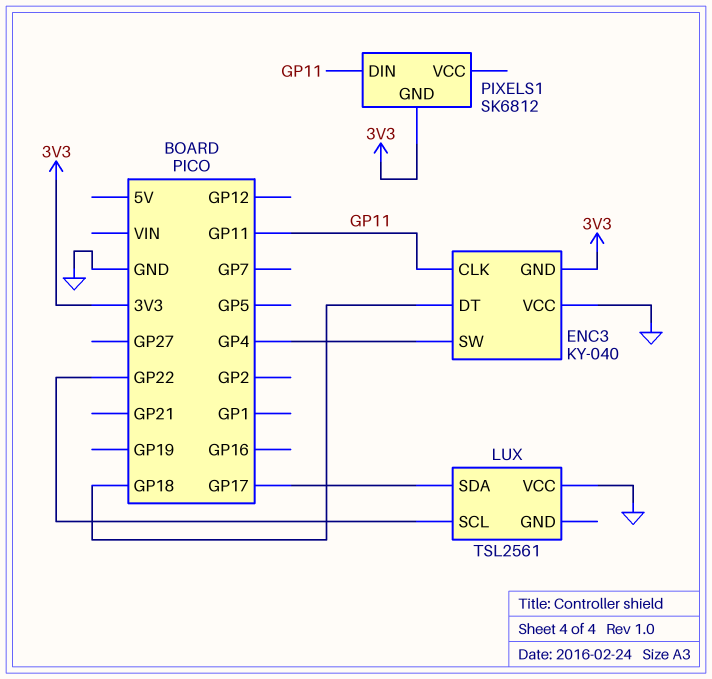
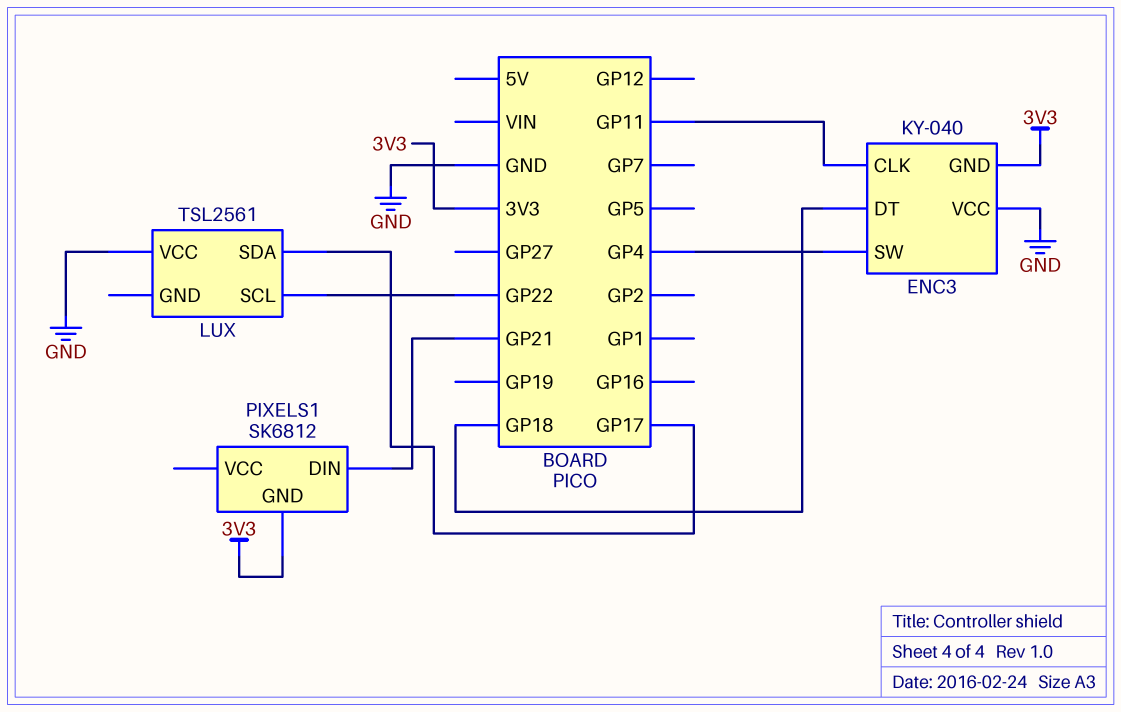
PIXELS1 pin DIN: GP11 -> GP21

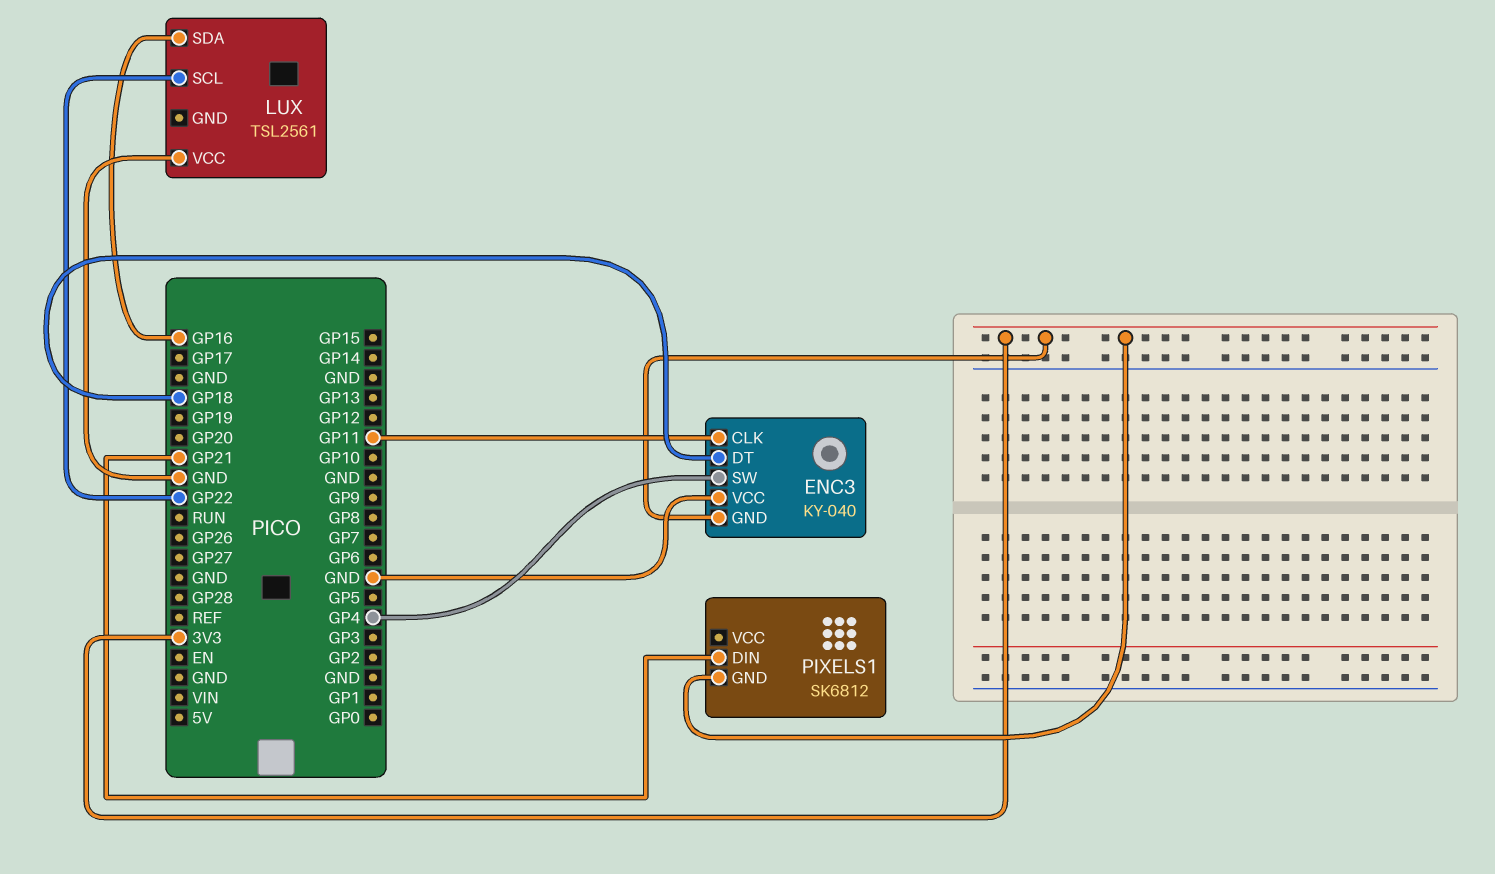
LUX pin SDA: GP17 -> GP16

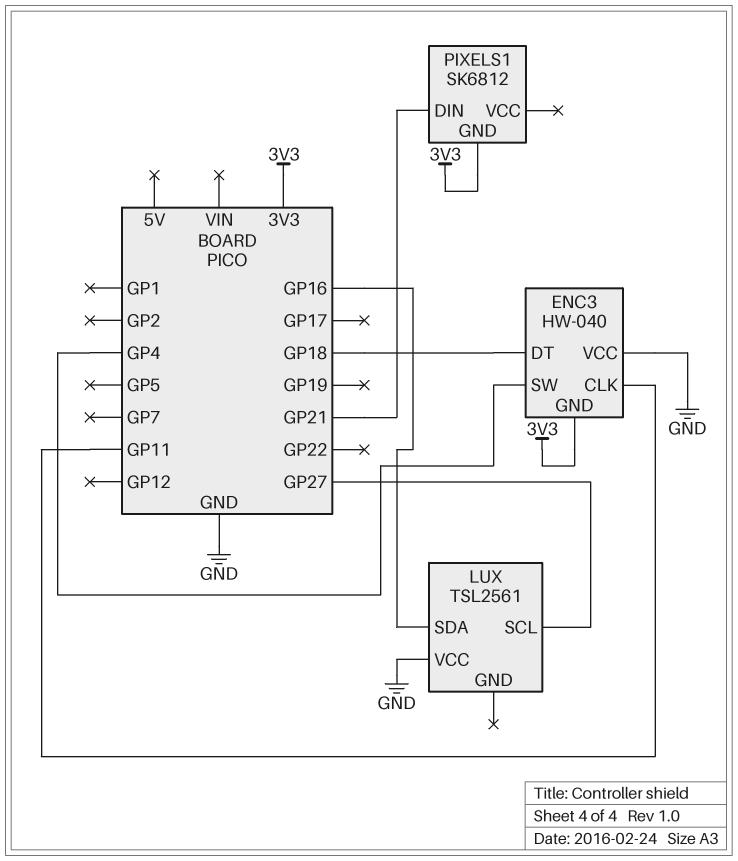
ENC3: KY-040 -> HW-040
LUX pin SCL: GP22 -> GP27

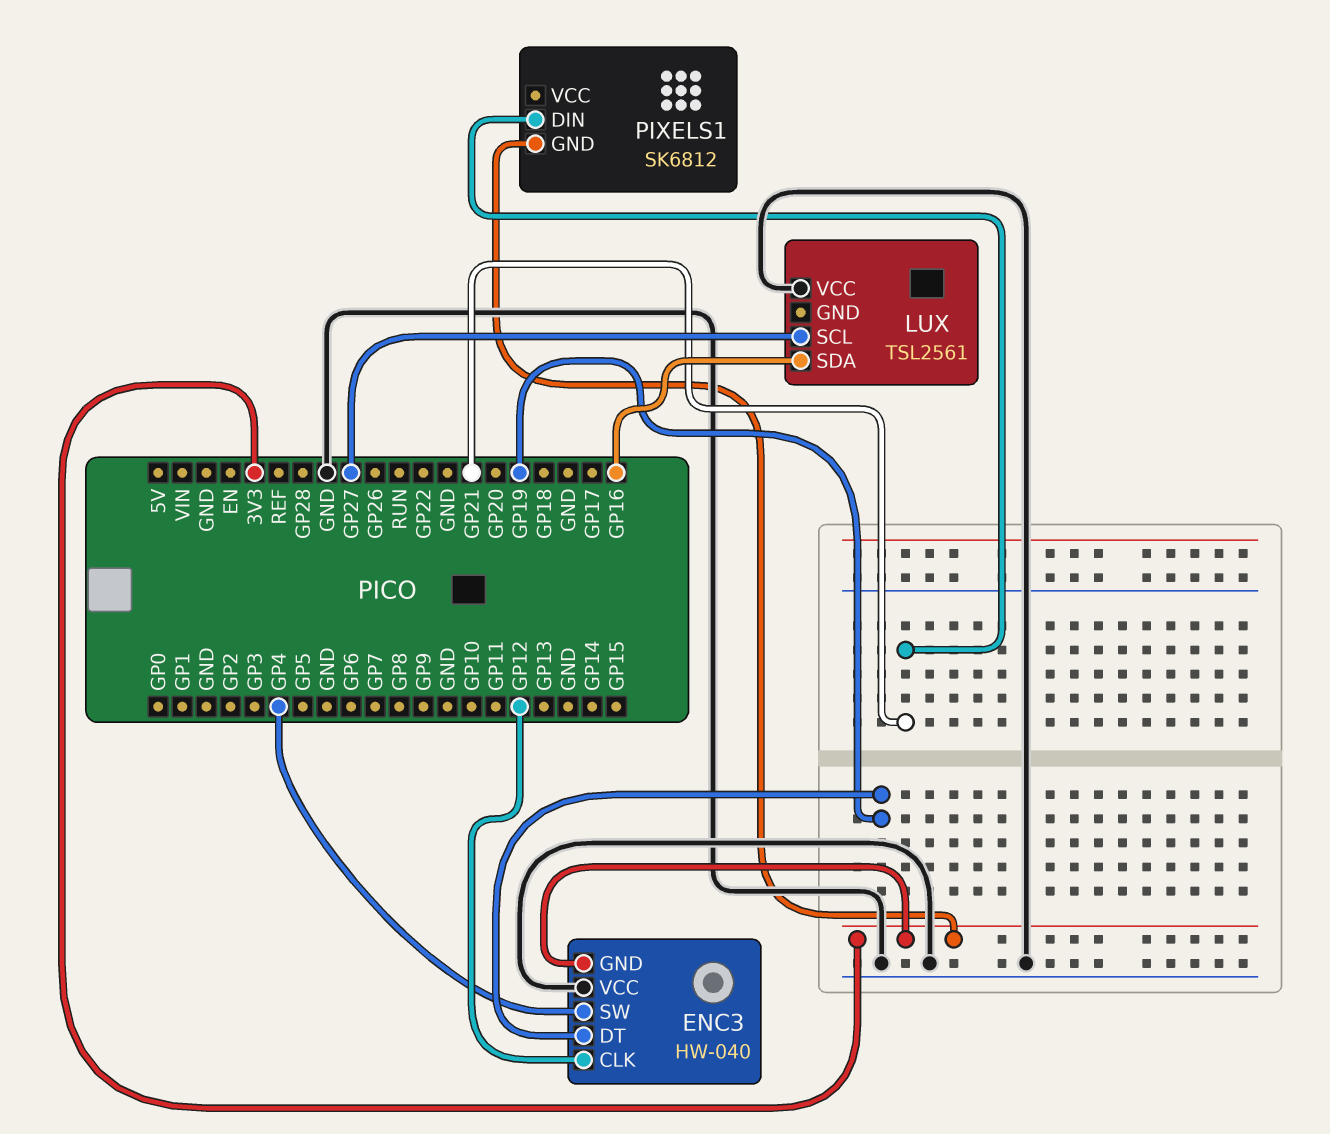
ENC3 pin CLK: GP11 -> GP12
ENC3 pin DT: GP18 -> GP19

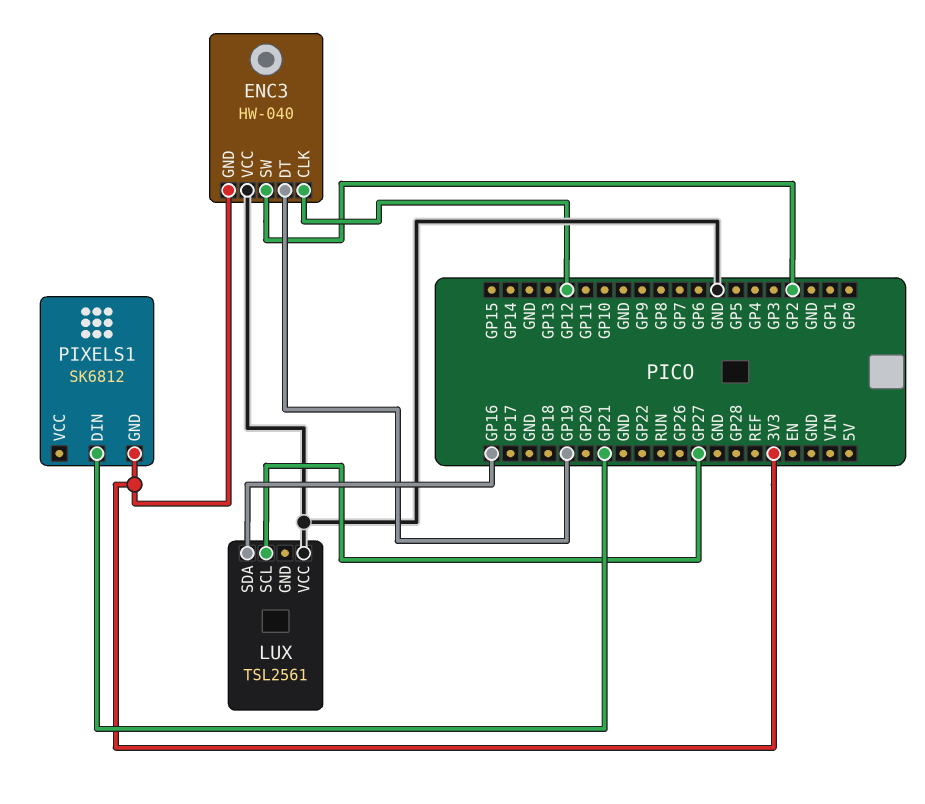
ENC3 pin SW: GP4 -> GP2

